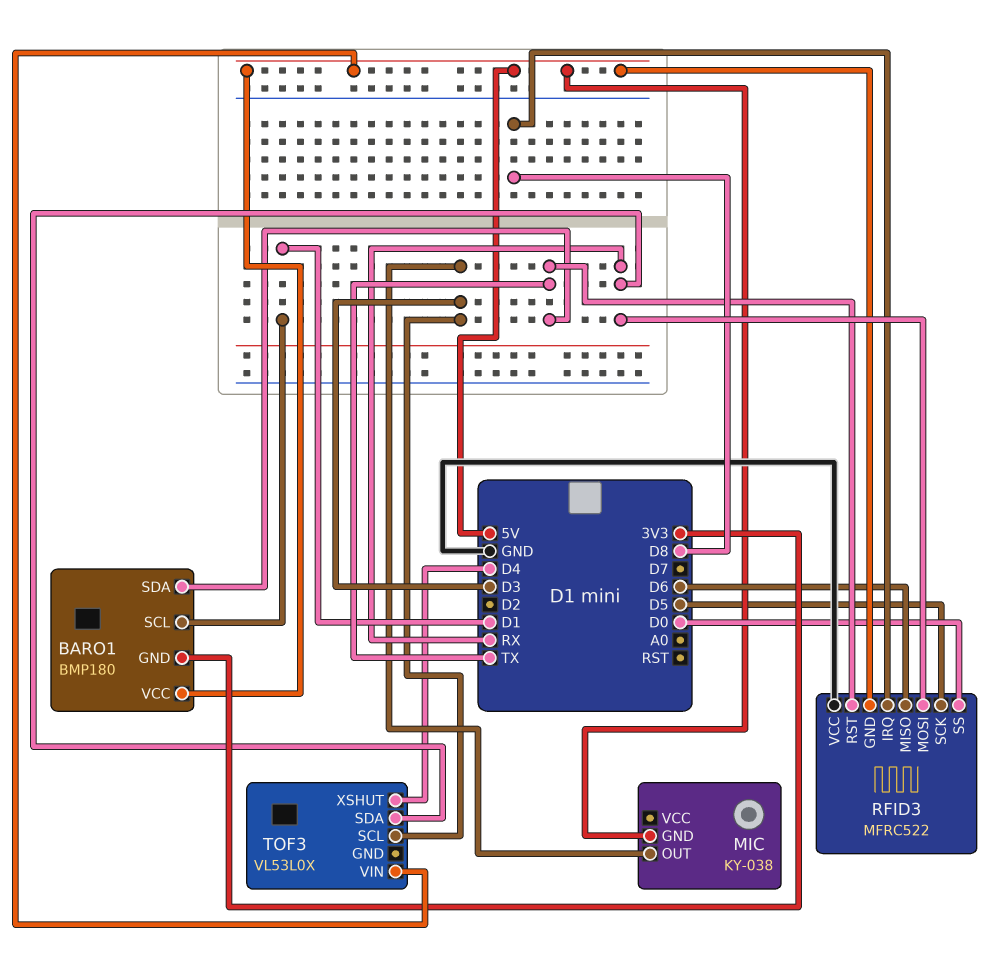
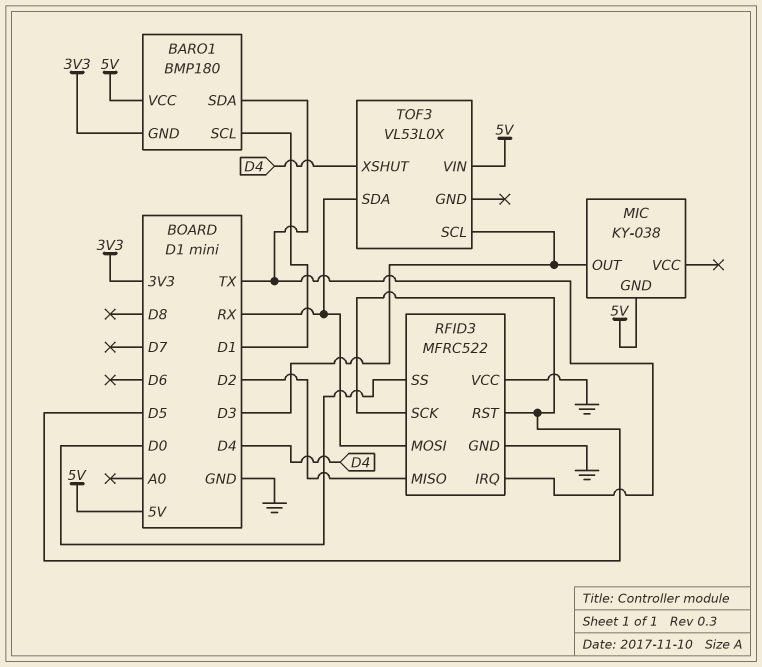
RFID3 pin GND: 5V -> GND
RFID3 pin IRQ: D8 -> TX
RFID3 pin MISO: D6 -> D2
RFID3 pin RST: TX -> D5

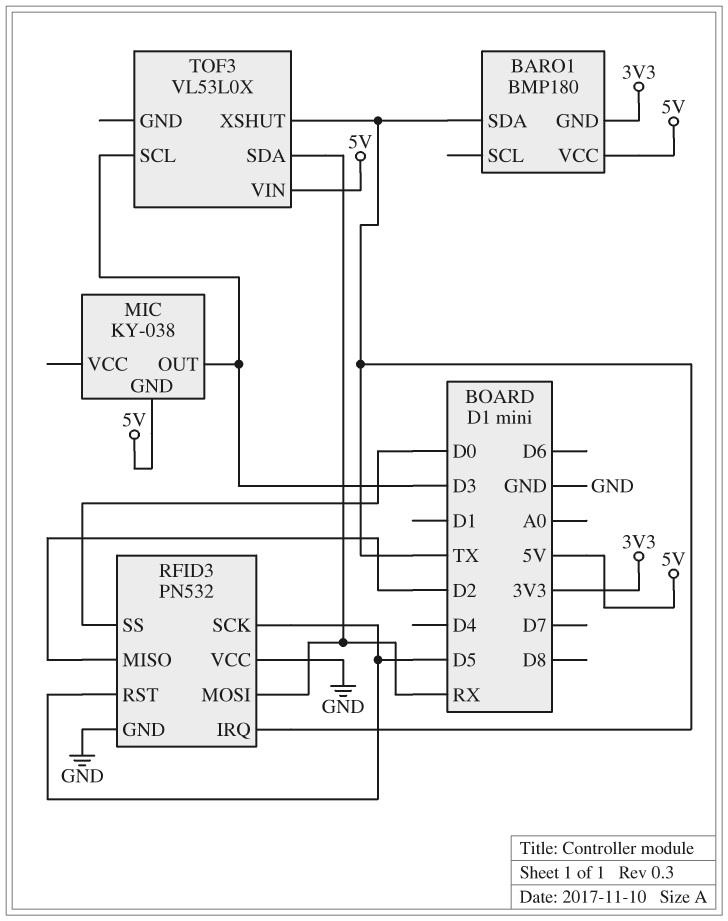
BARO1 pin SCL: D1 -> none
RFID3: MFRC522 -> PN532
TOF3 pin XSHUT: D4 -> TX

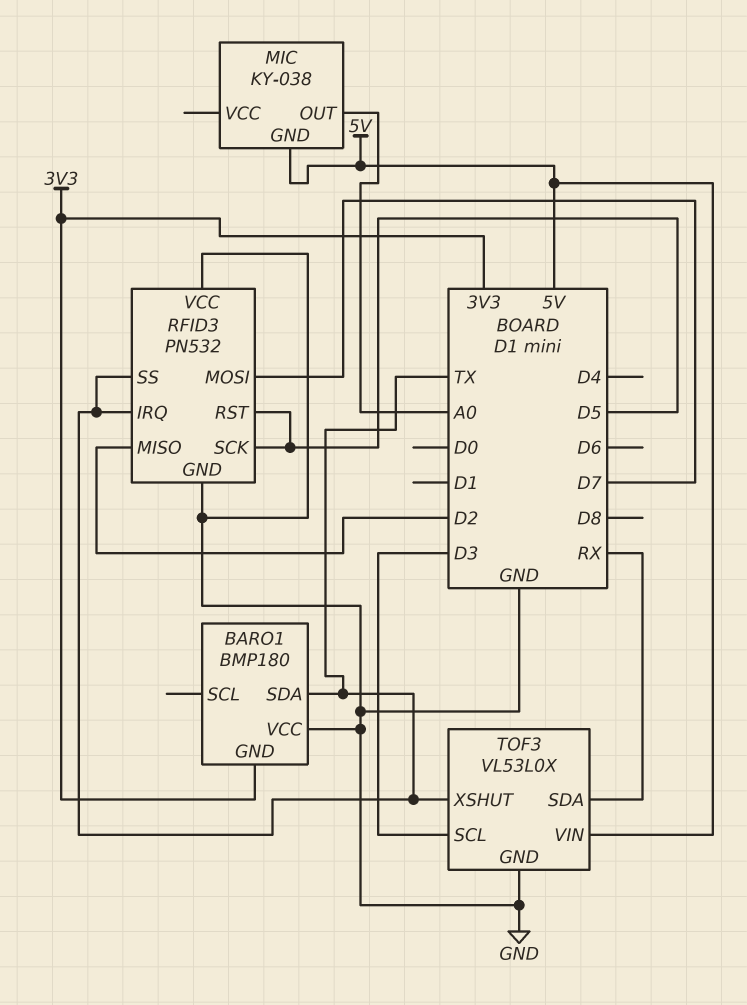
BARO1 pin VCC: 5V -> GND
MIC pin OUT: D3 -> A0
RFID3 pin MOSI: RX -> D7
RFID3 pin SS: D0 -> TX
TOF3 pin GND: none -> GND

